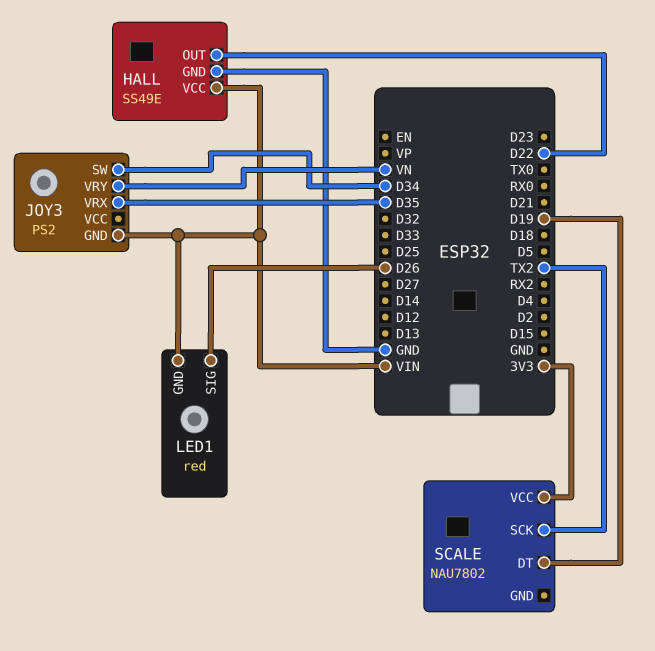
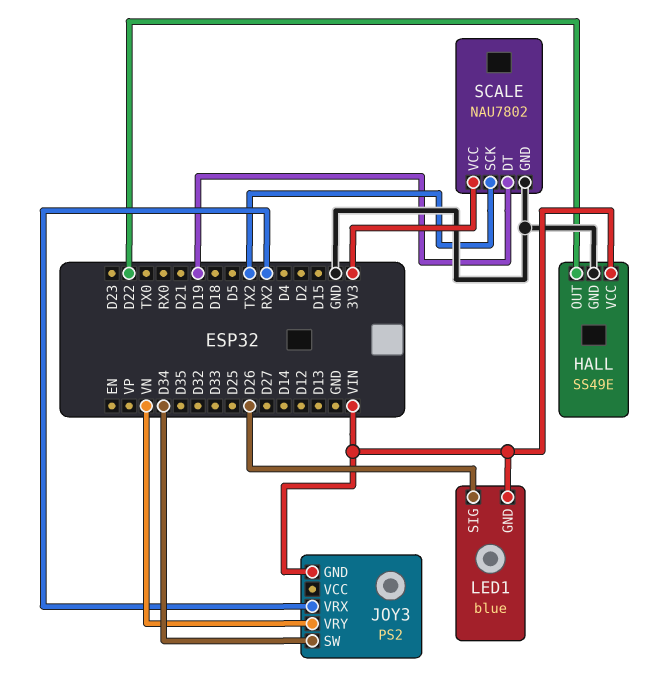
JOY3 pin VRX: D35 -> RX2
LED1: red -> blue
SCALE pin GND: none -> GND

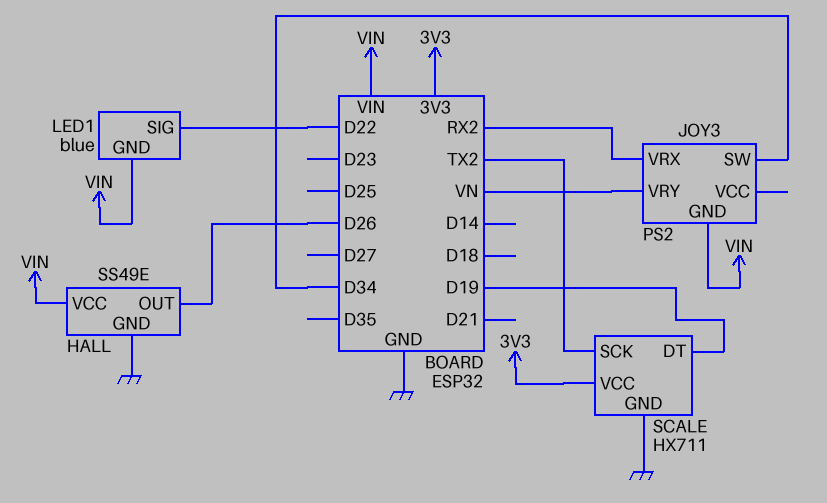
HALL pin OUT: D22 -> D26
LED1 pin SIG: D26 -> D22
SCALE: NAU7802 -> HX711

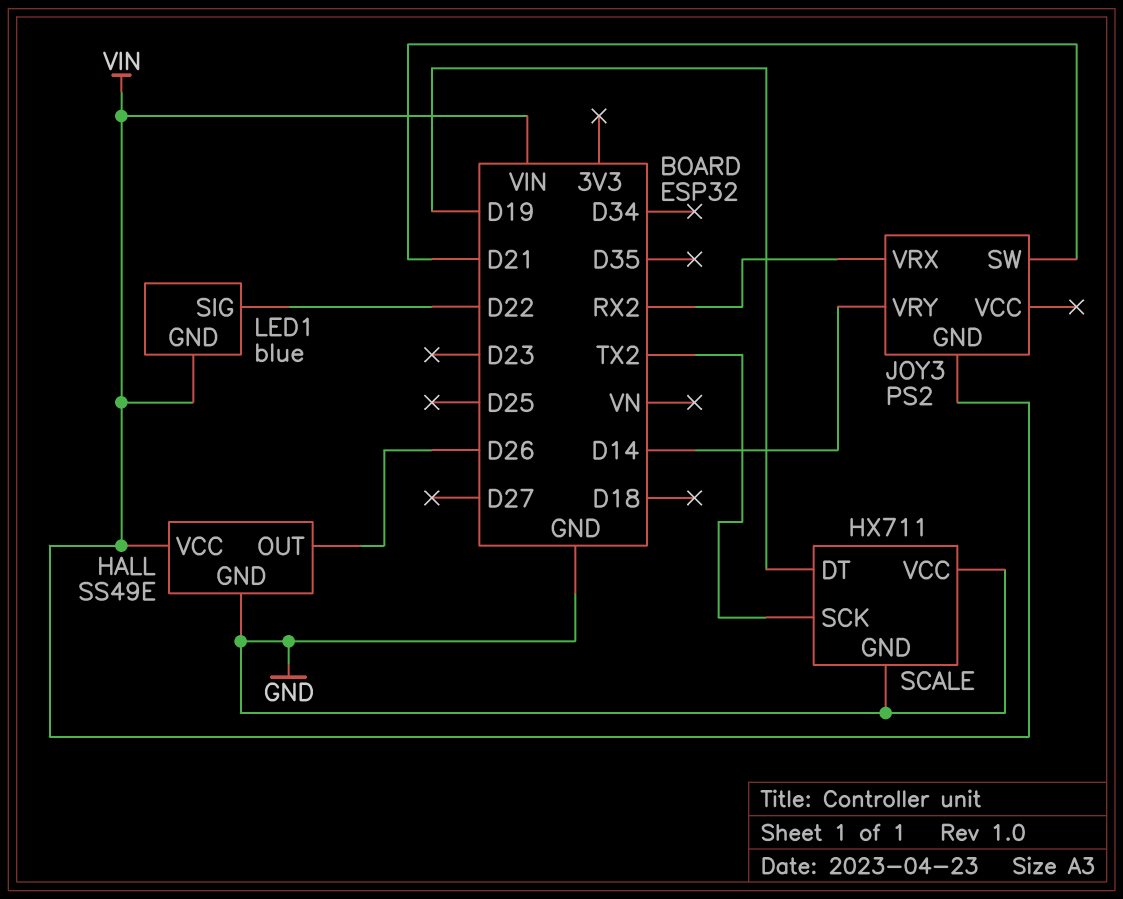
JOY3 pin SW: D34 -> D21
JOY3 pin VRY: VN -> D14
SCALE pin VCC: 3V3 -> GND

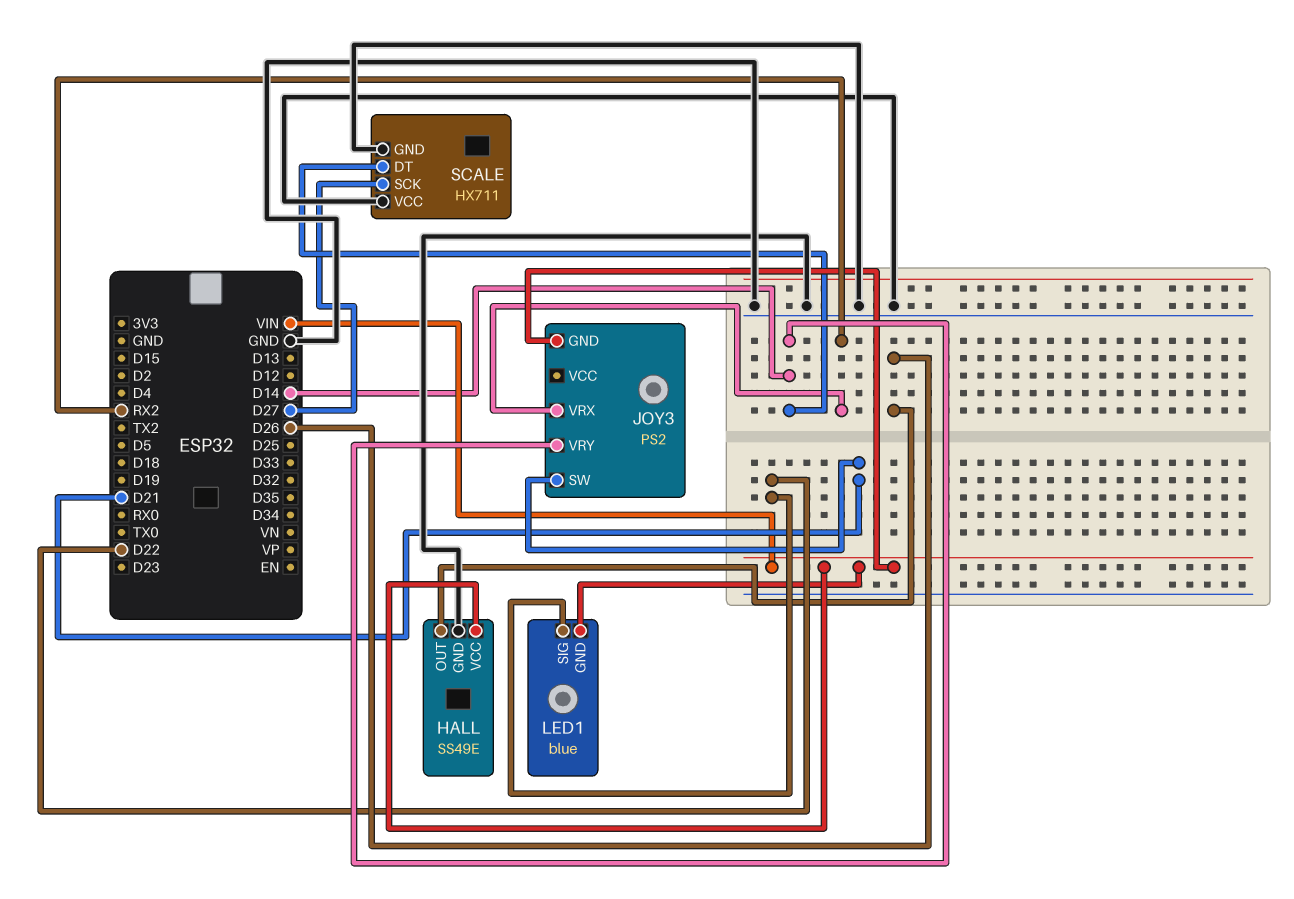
SCALE pin DT: D19 -> D14
SCALE pin SCK: TX2 -> D27

